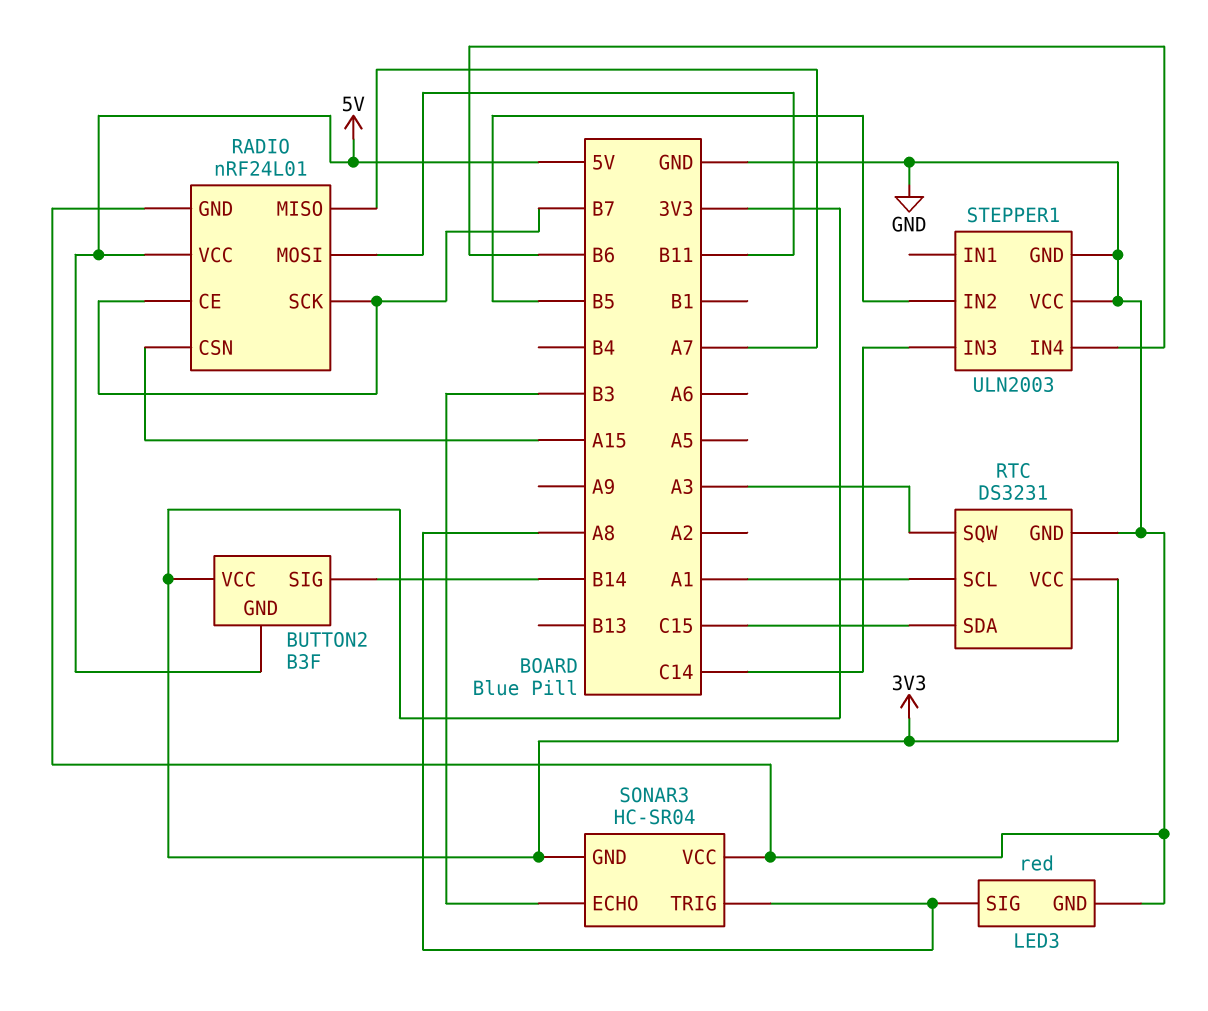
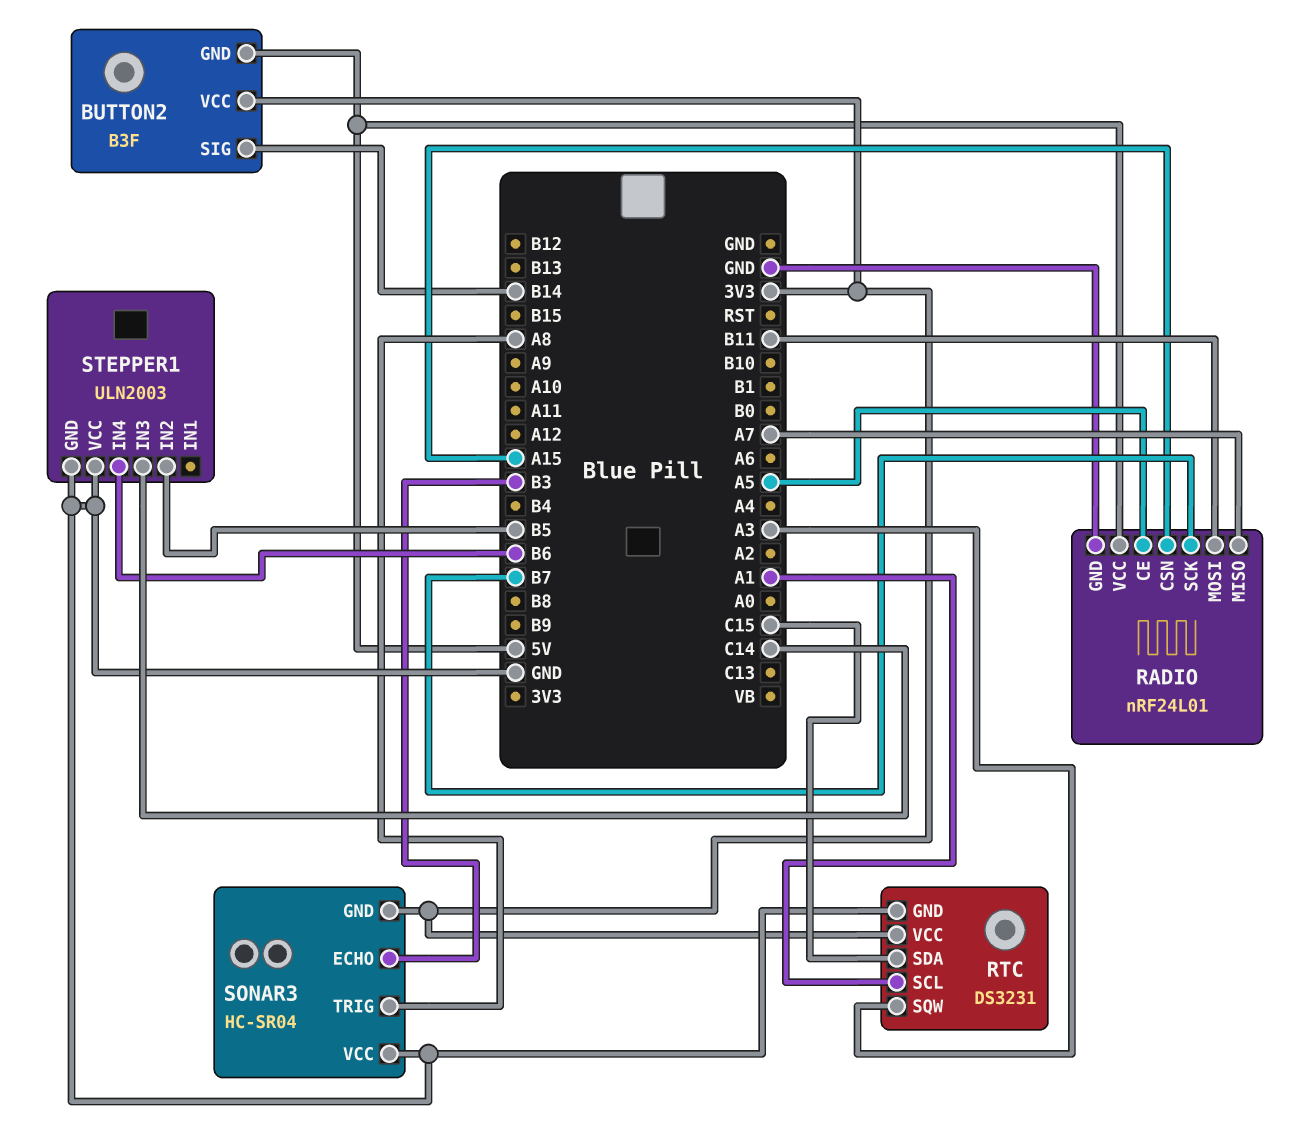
LED3: red -> none
LED3 pin GND: GND -> none
LED3 pin SIG: A8 -> none
RADIO pin CE: B7 -> A5

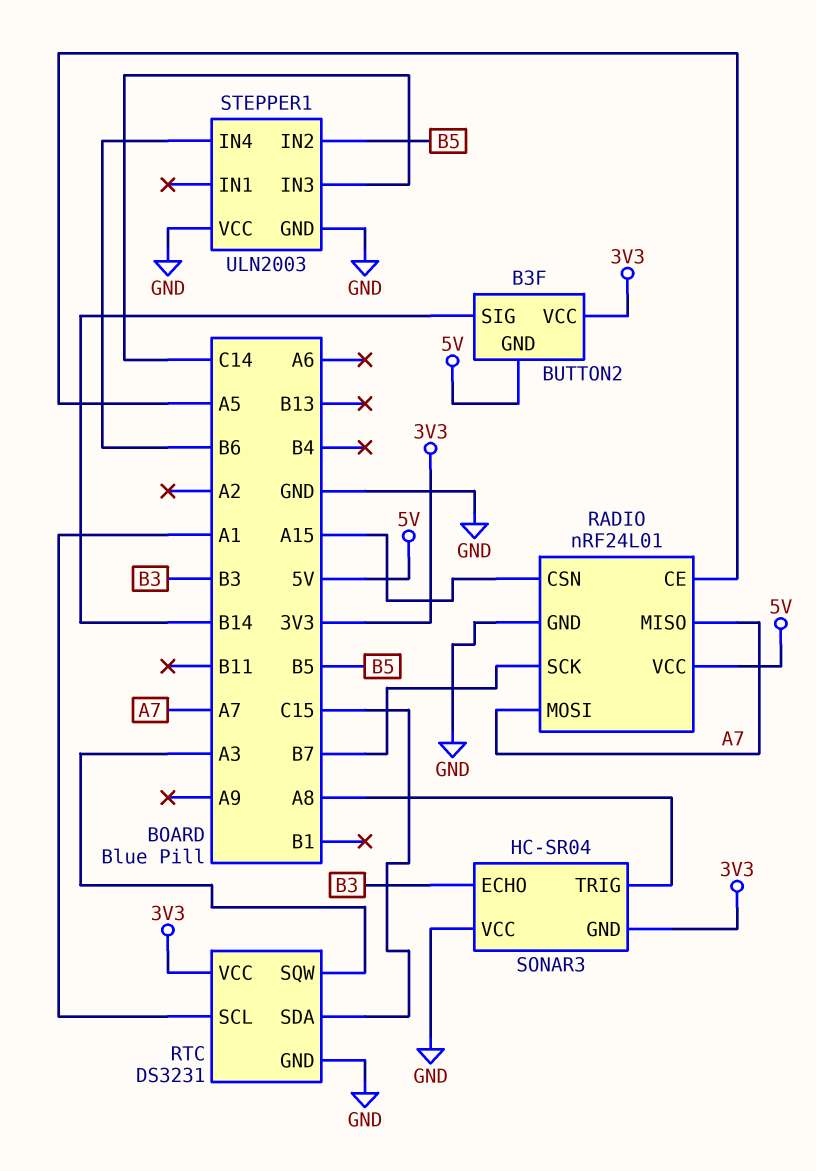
RADIO pin MOSI: B11 -> A7

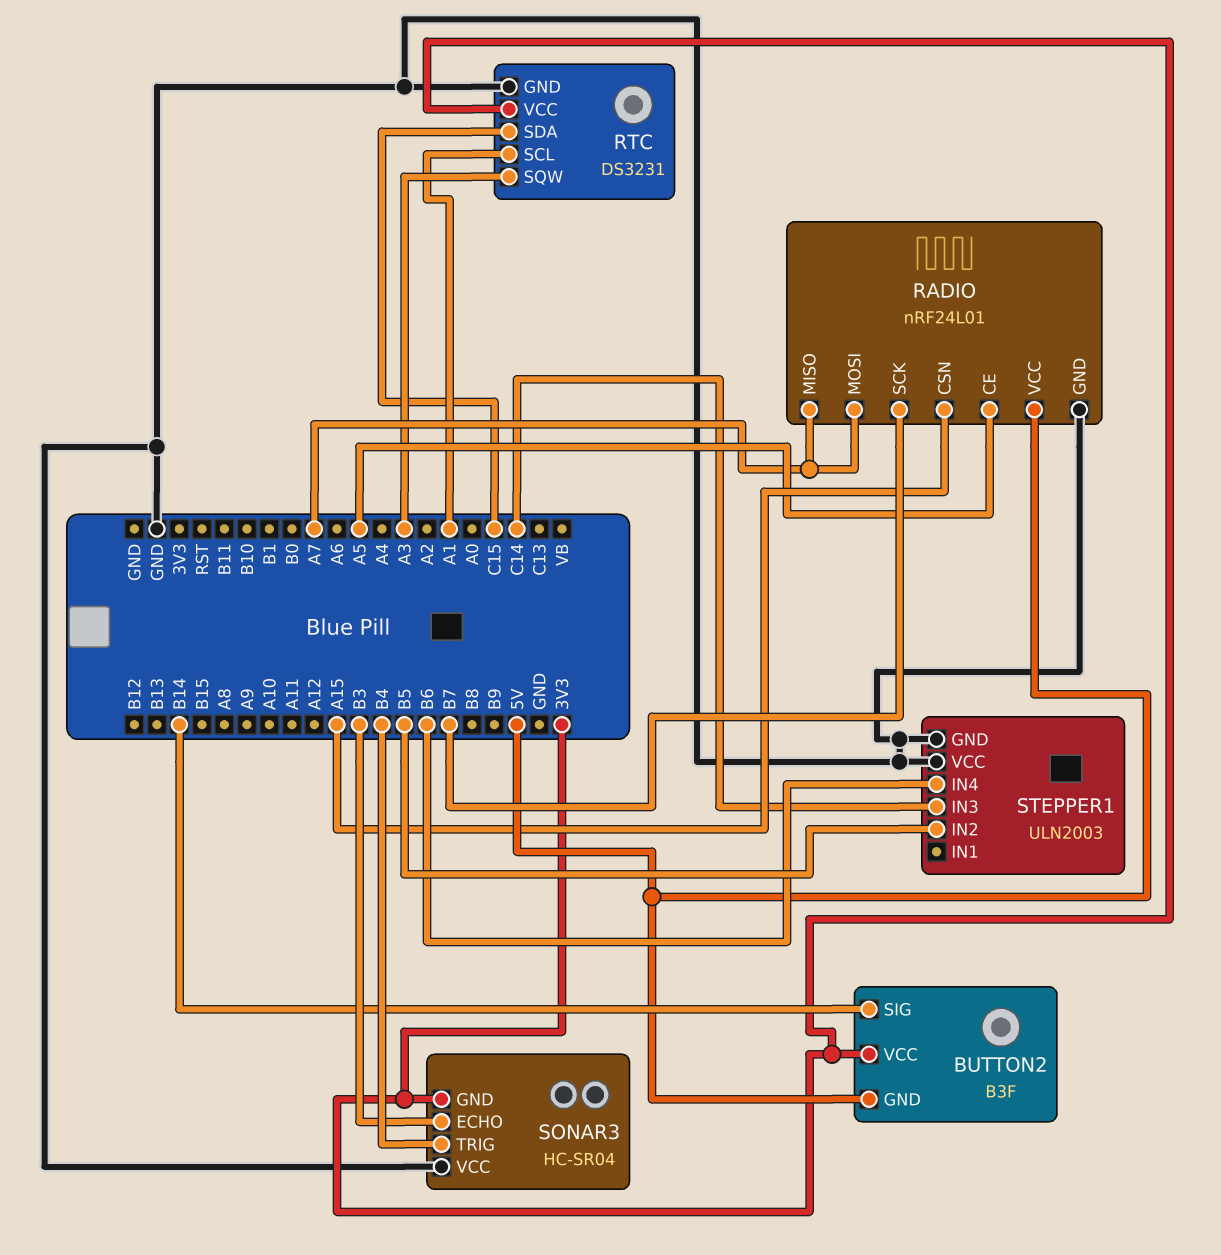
SONAR3 pin TRIG: A8 -> B4

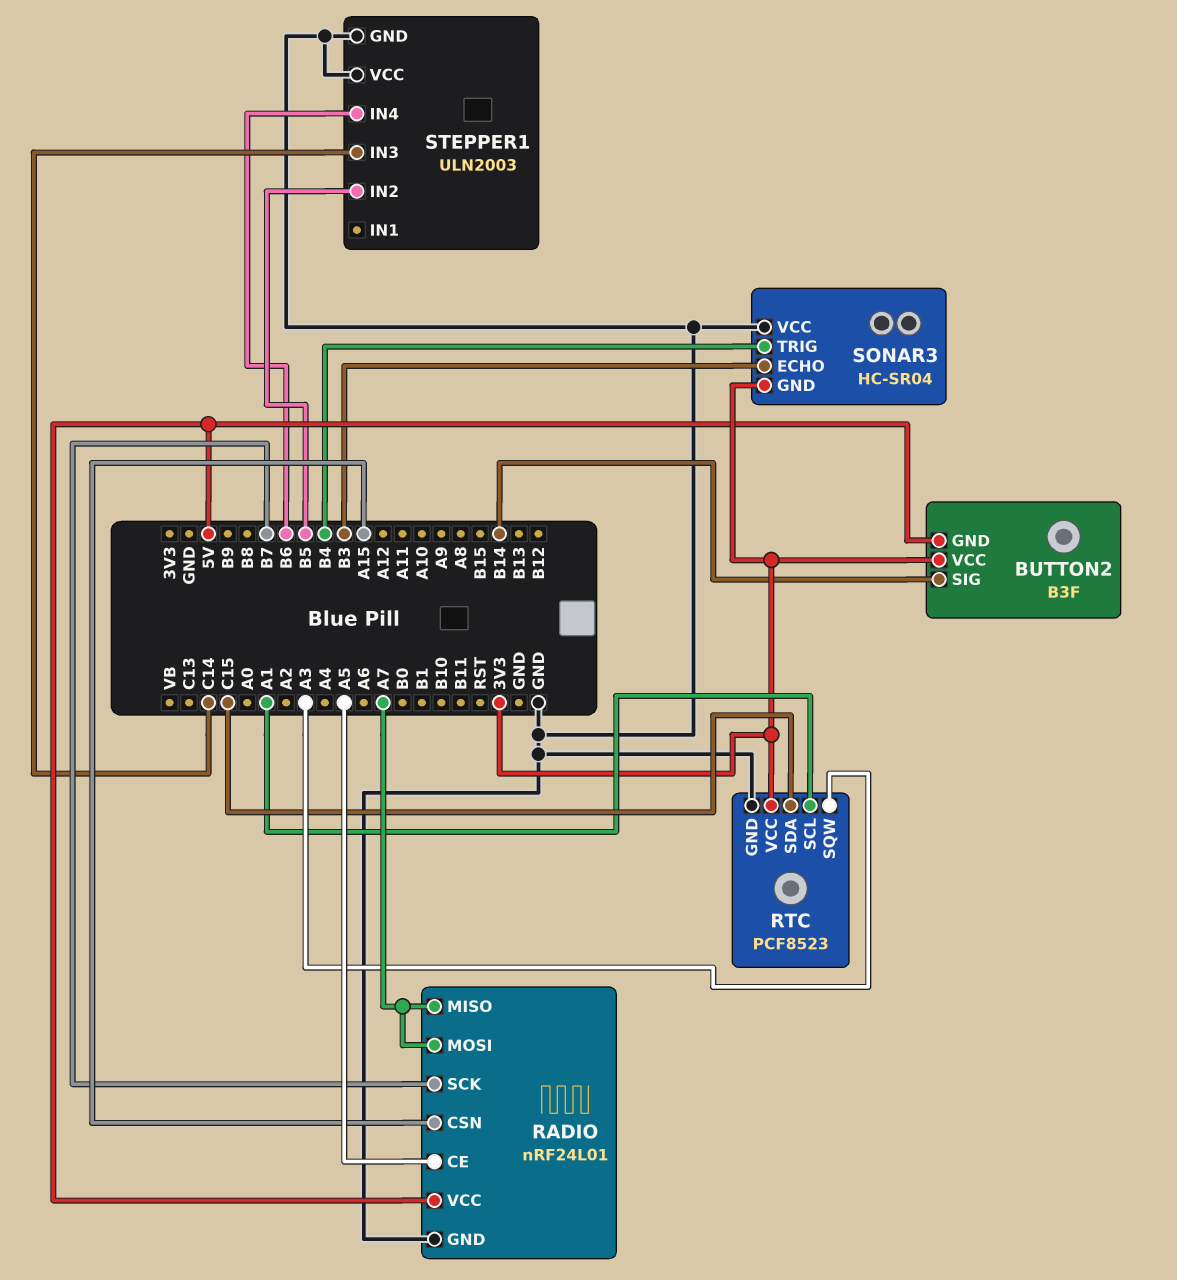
RTC: DS3231 -> PCF8523

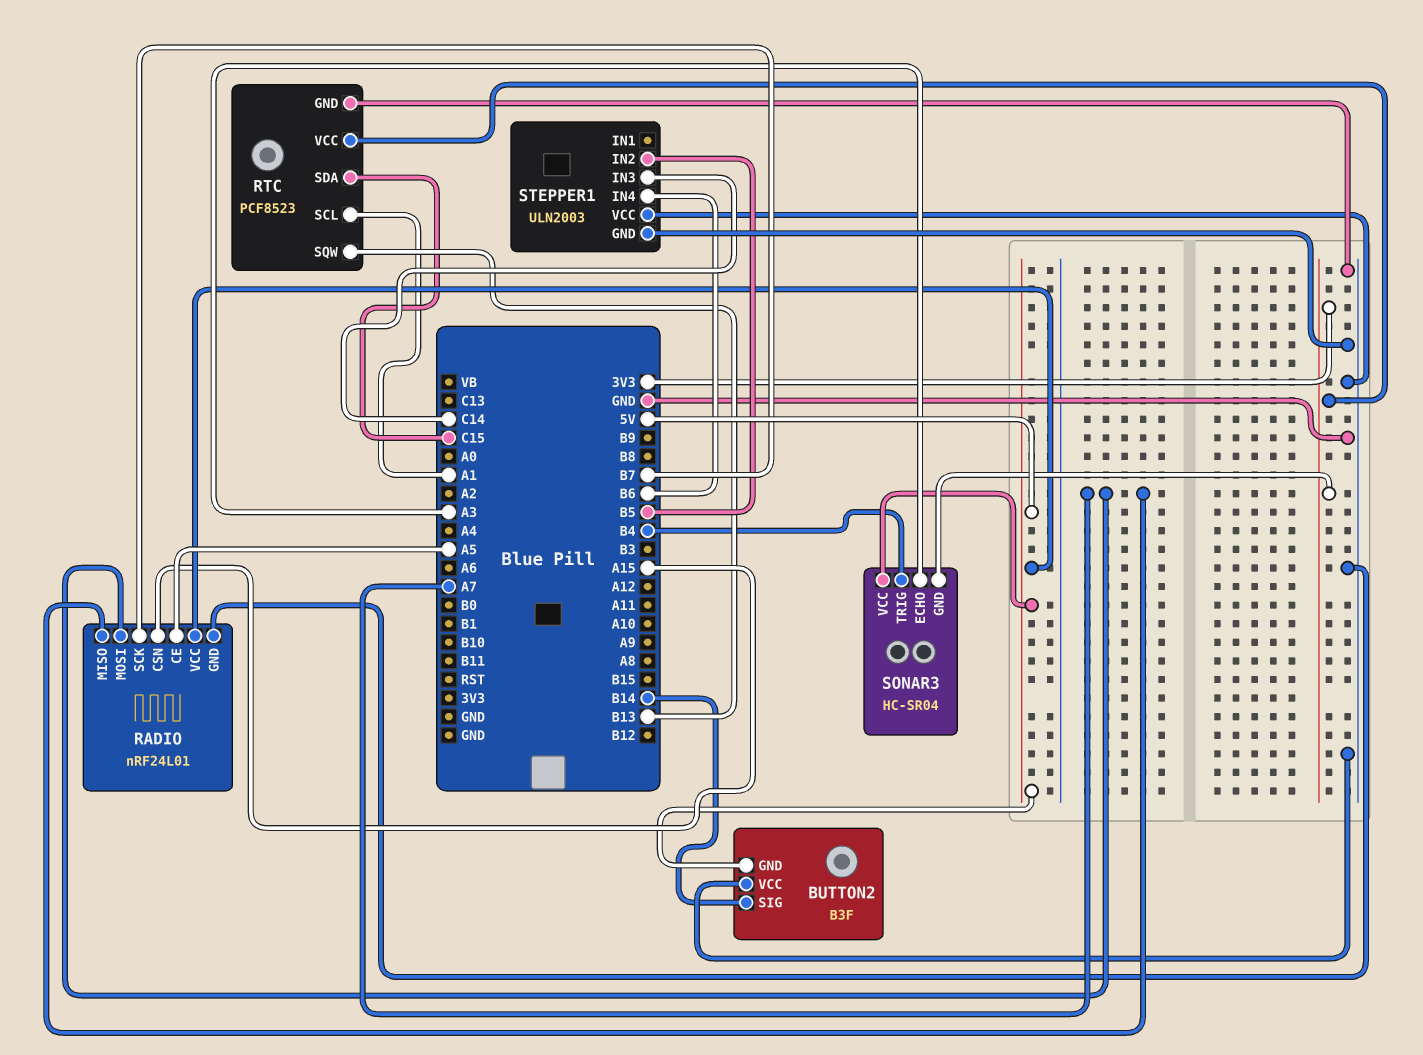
BUTTON2 pin VCC: 3V3 -> GND
RTC pin SQW: A3 -> B13
SONAR3 pin ECHO: B3 -> A3
SONAR3 pin VCC: GND -> 5V

